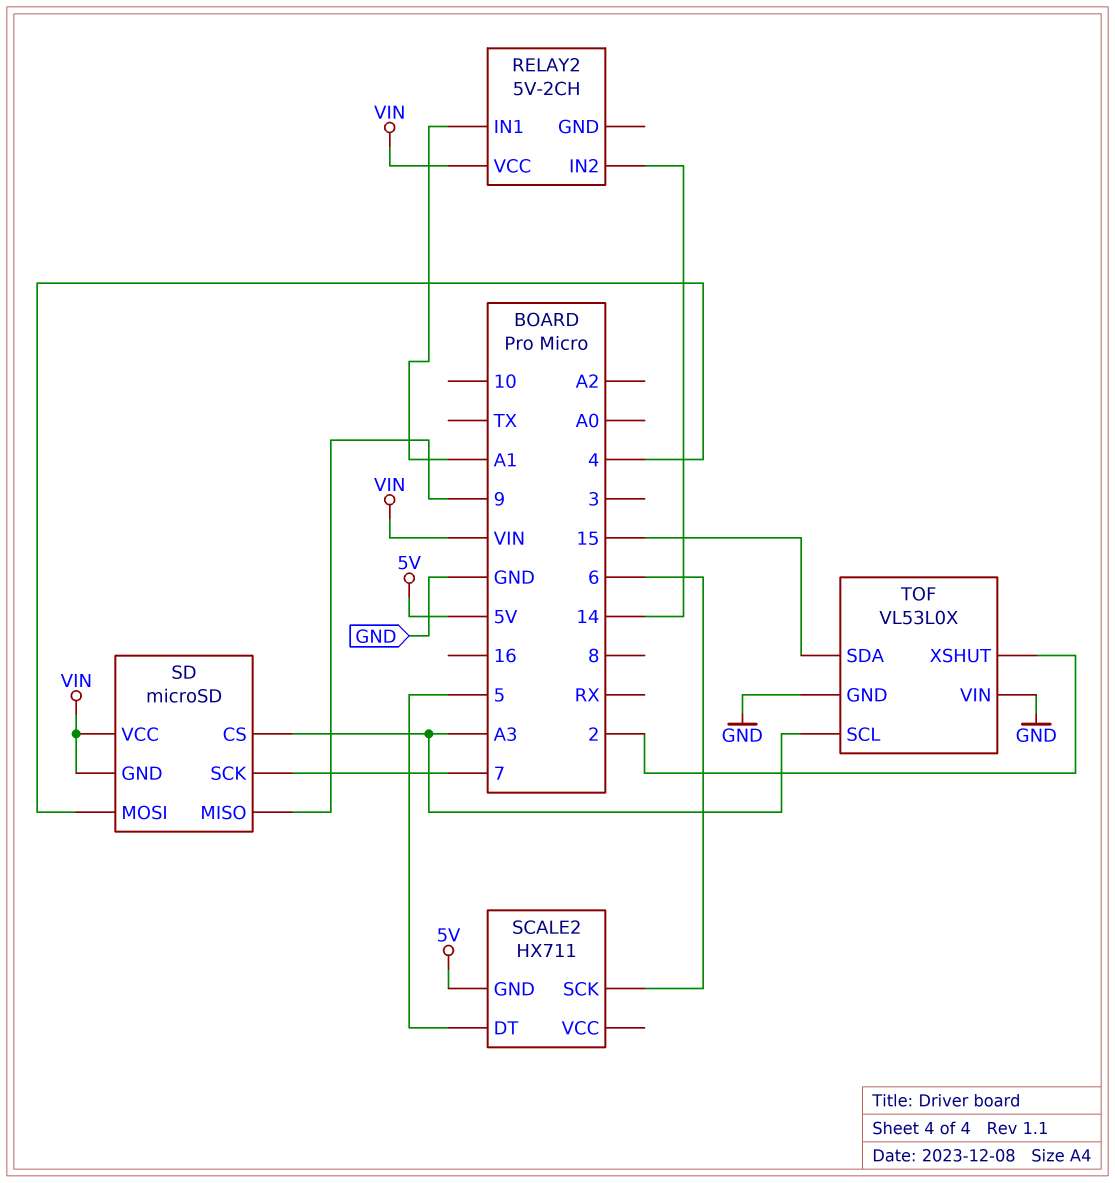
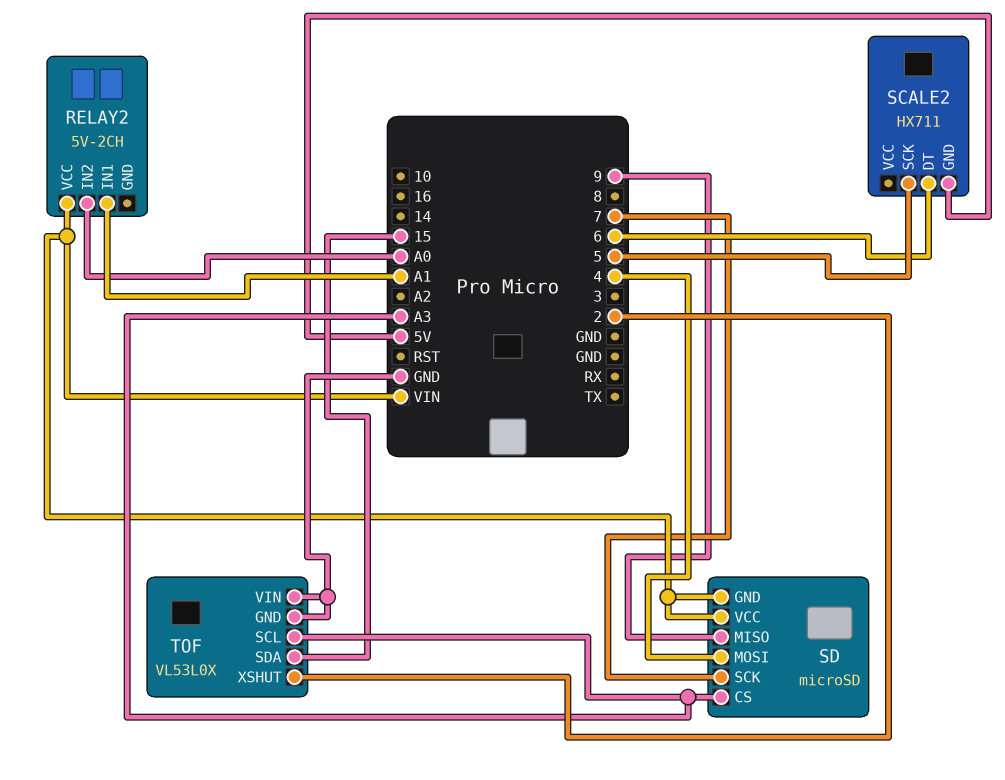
RELAY2 pin IN2: 14 -> A0
SCALE2 pin DT: 5 -> 6
SCALE2 pin SCK: 6 -> 5

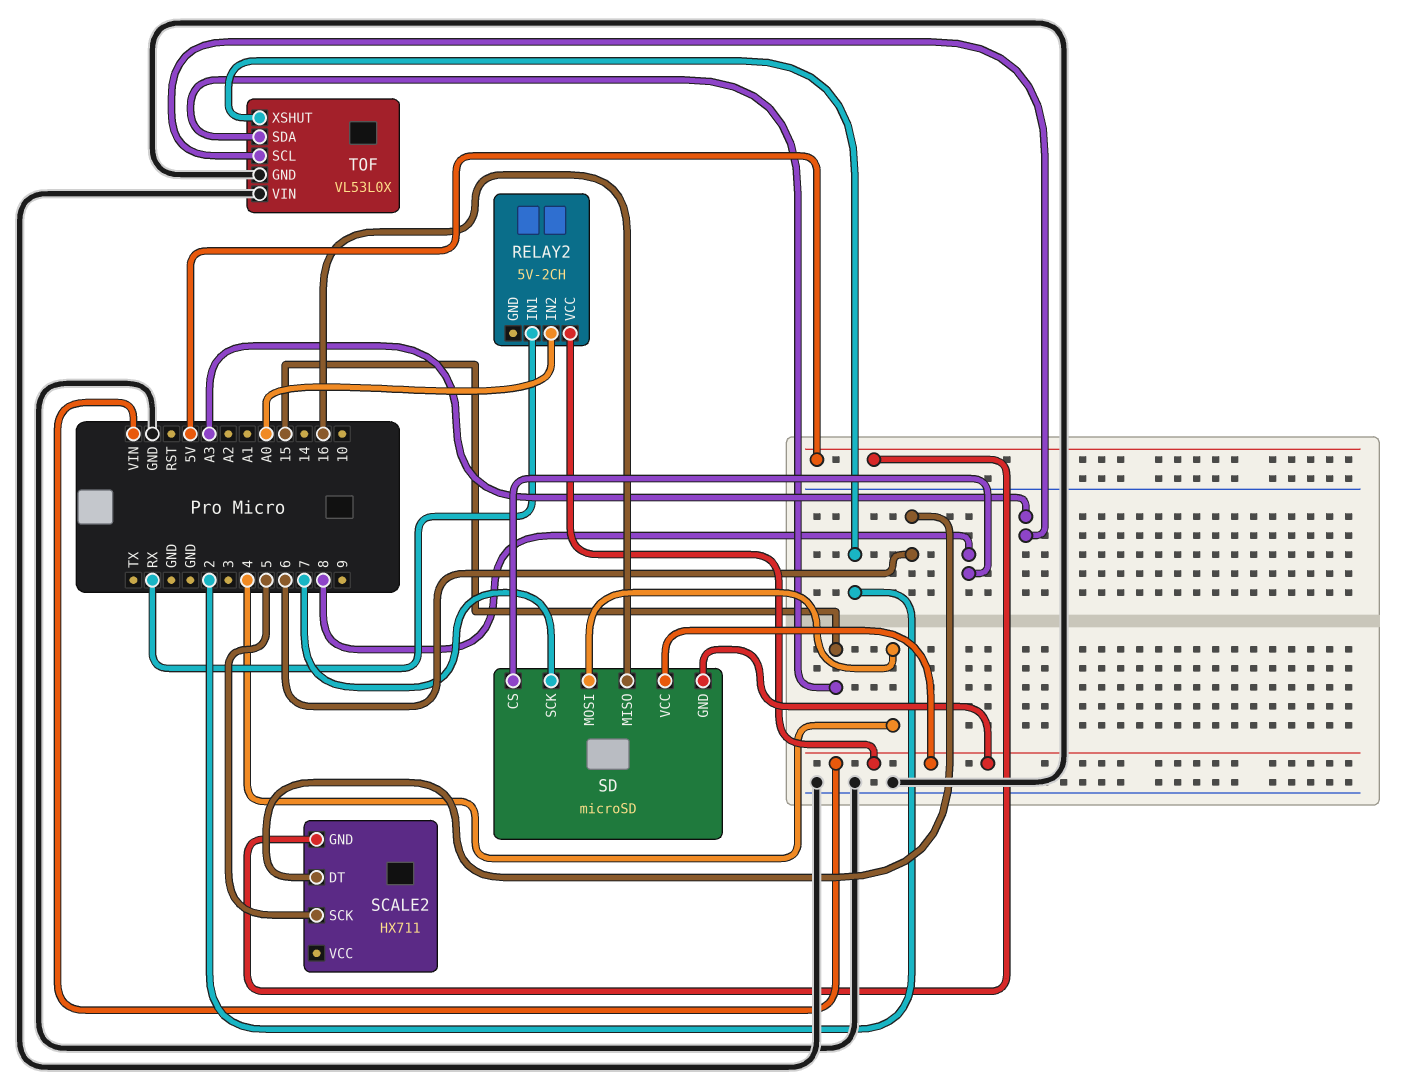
RELAY2 pin IN1: A1 -> RX
SD pin CS: A3 -> 8
SD pin MISO: 9 -> 16

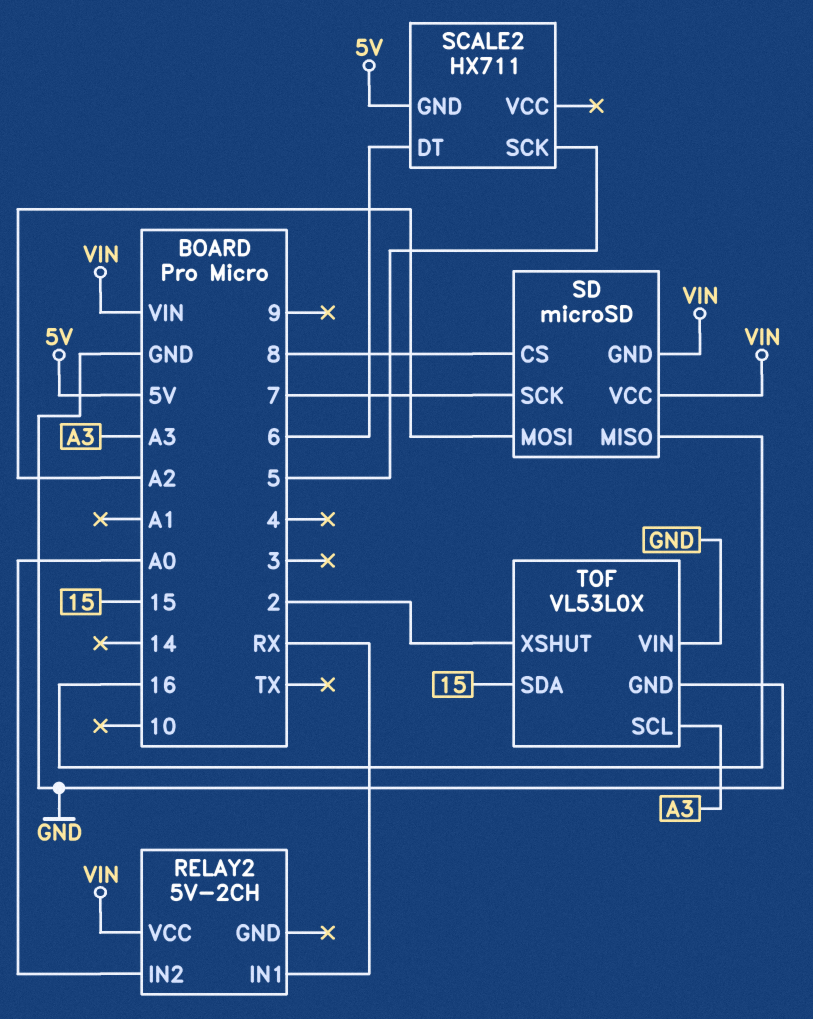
SD pin MOSI: 4 -> A2

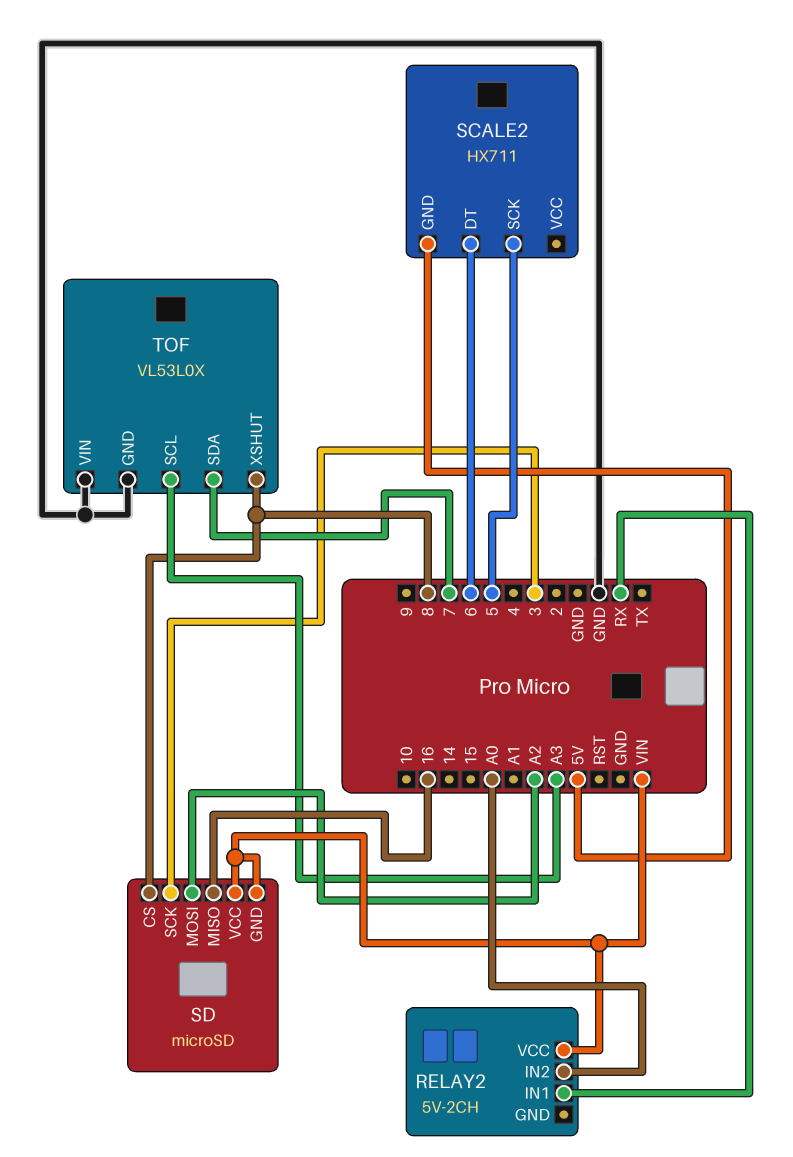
SD pin SCK: 7 -> 3
TOF pin SDA: 15 -> 7
TOF pin XSHUT: 2 -> 8

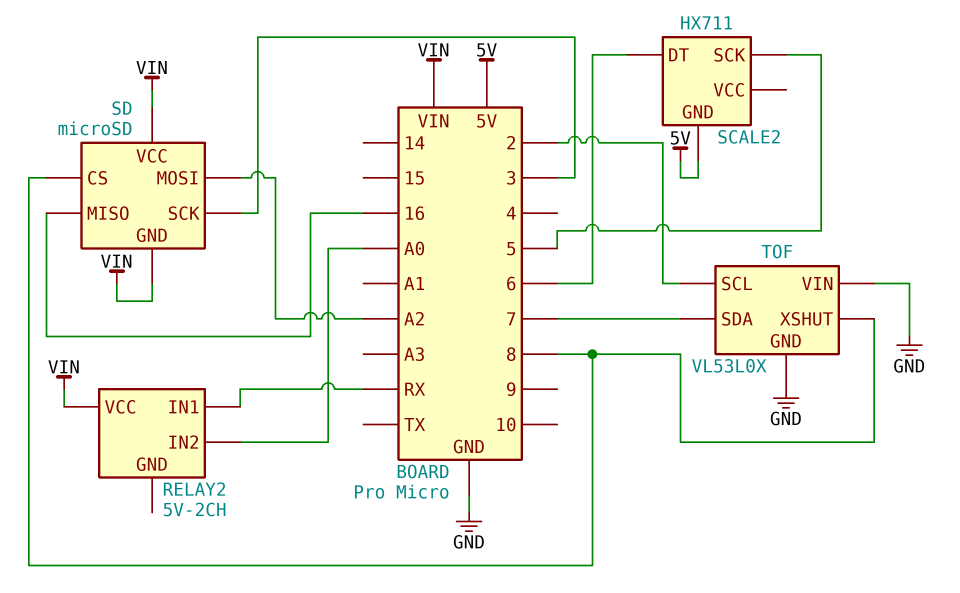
TOF pin SCL: A3 -> 2

